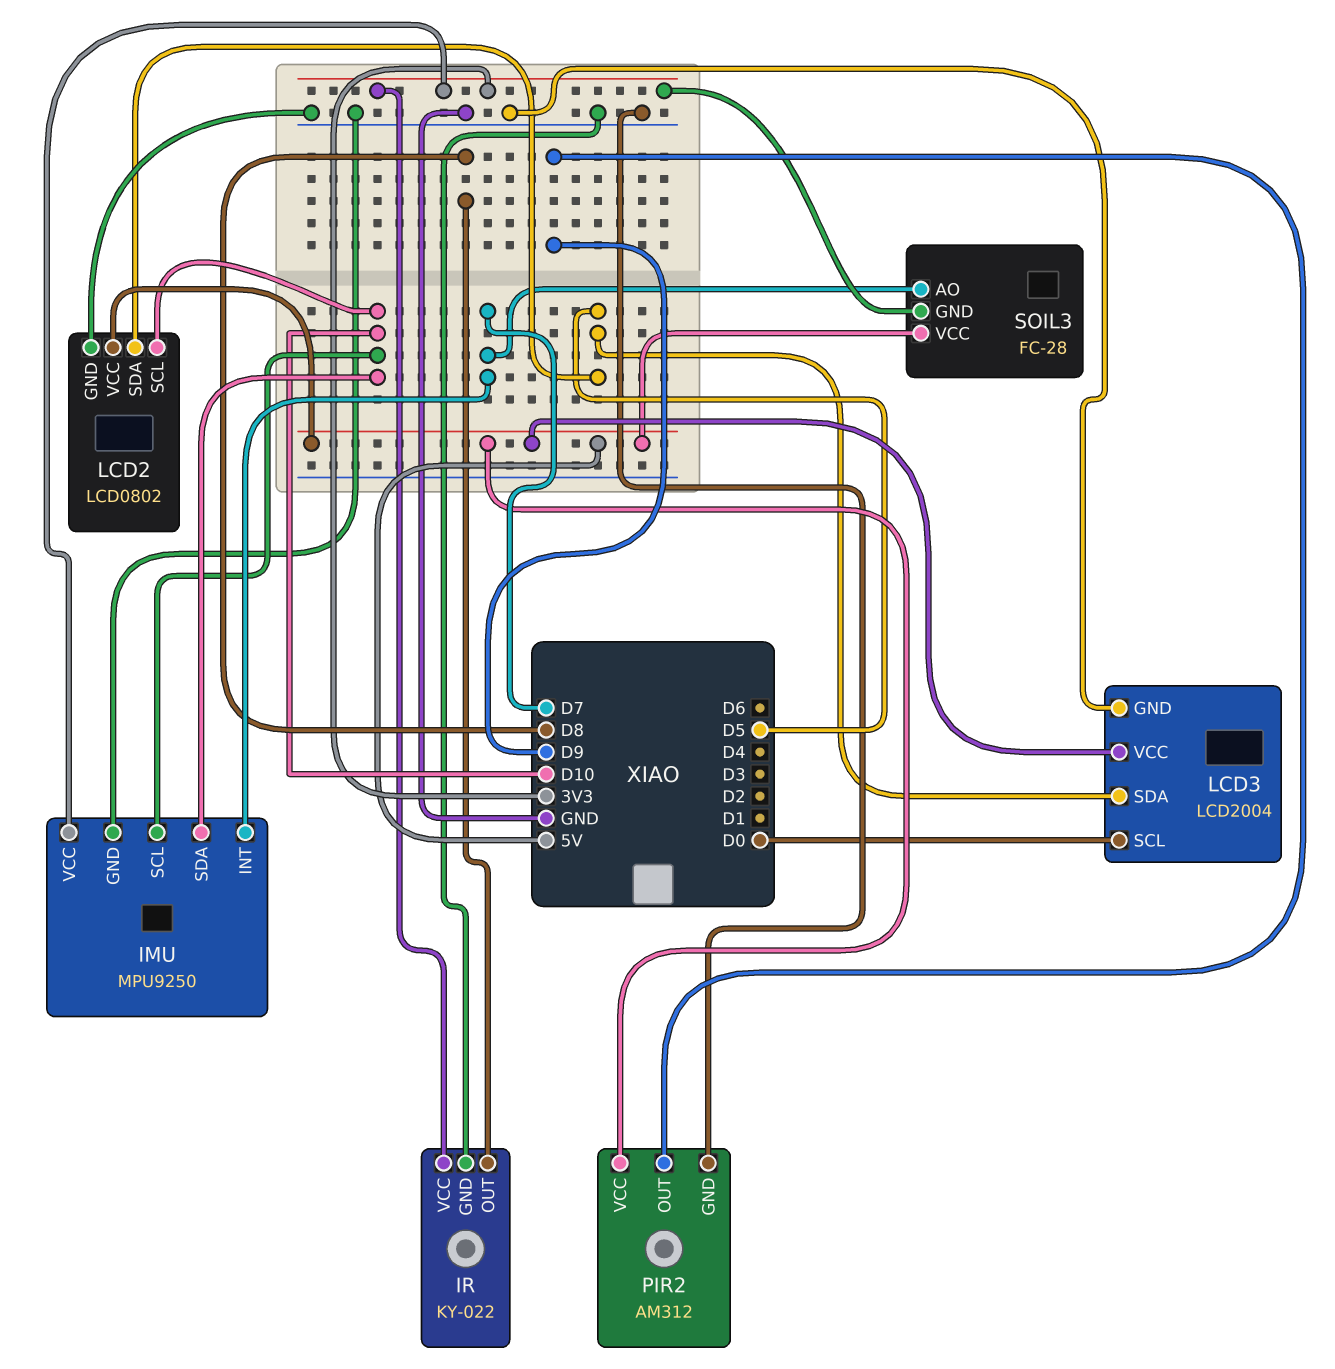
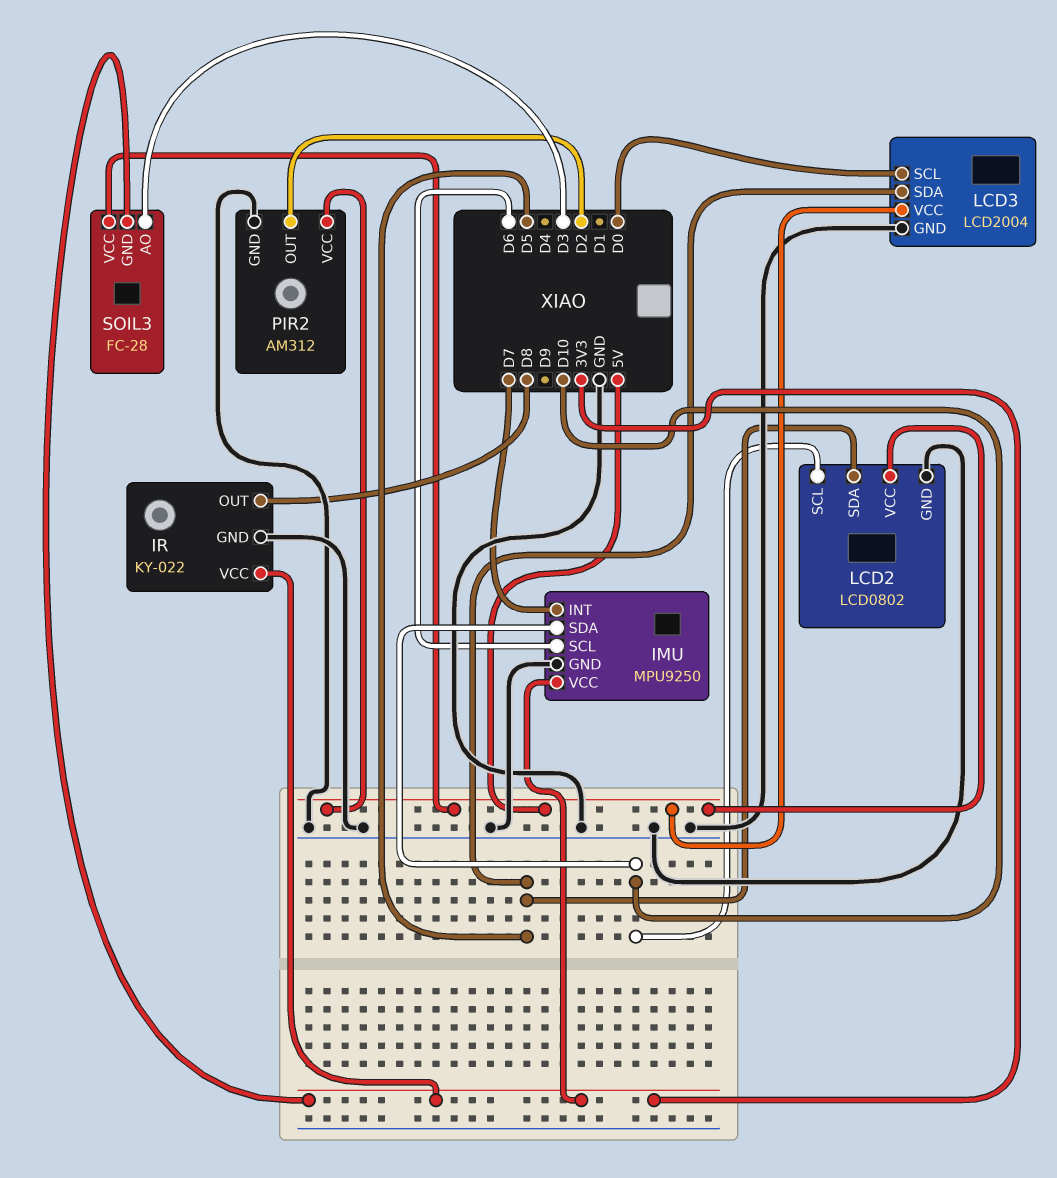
IMU pin SCL: D10 -> D6
PIR2 pin OUT: D9 -> D2
SOIL3 pin AO: D7 -> D3

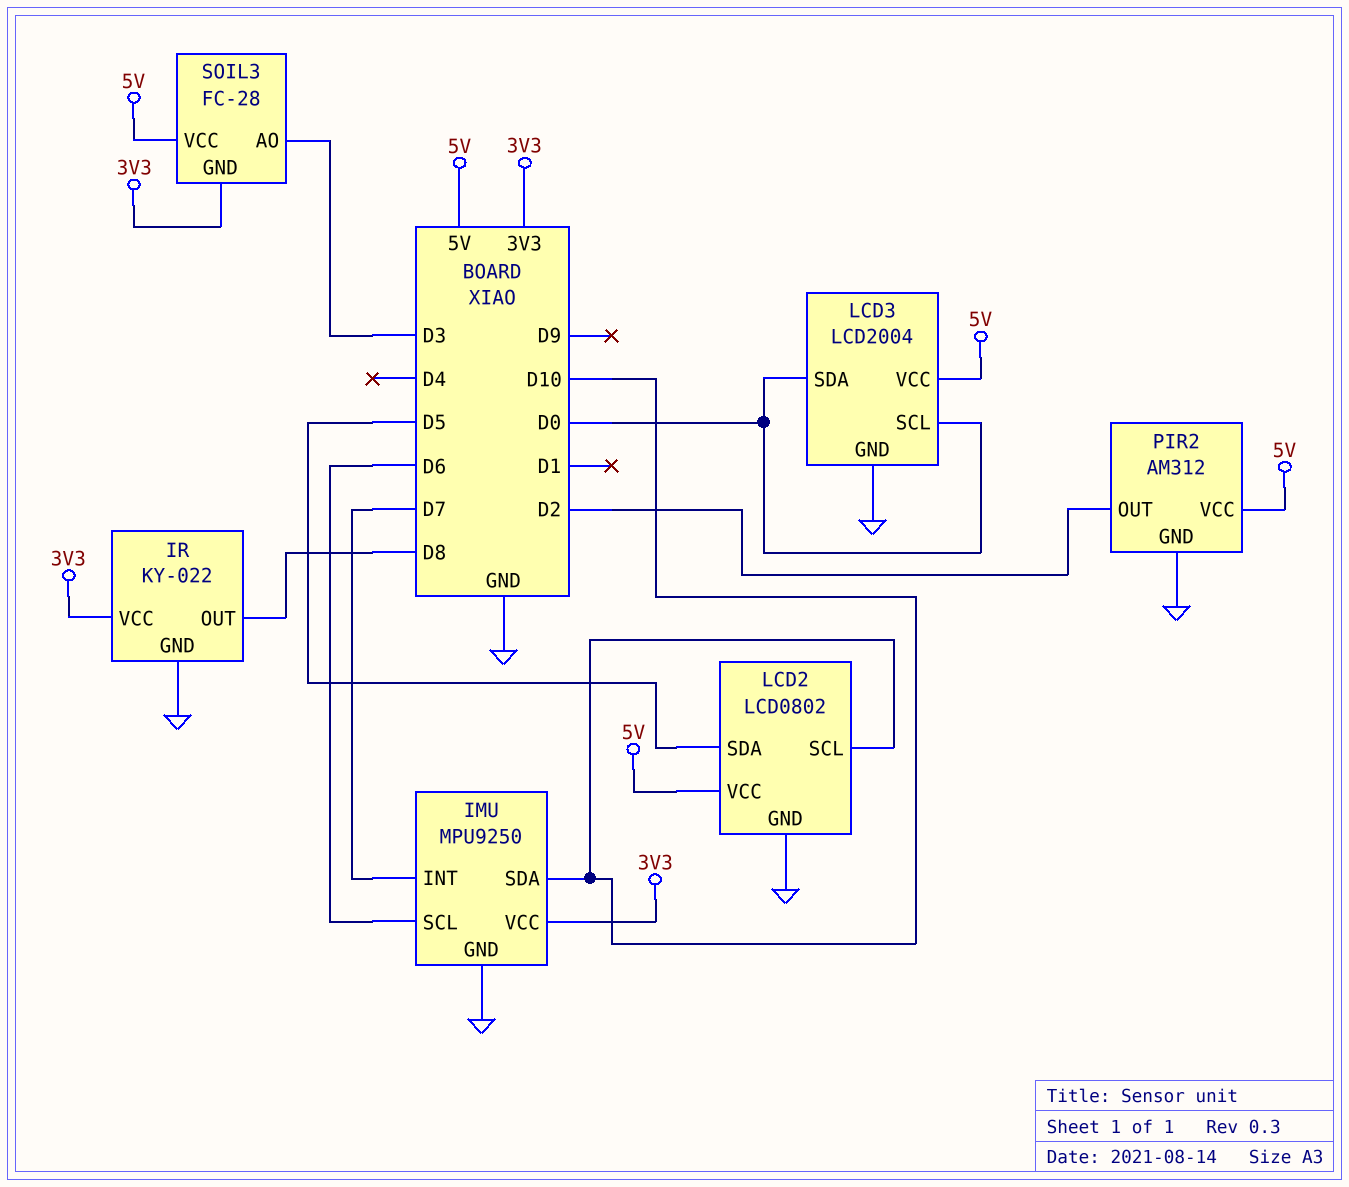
LCD3 pin SDA: D5 -> D0

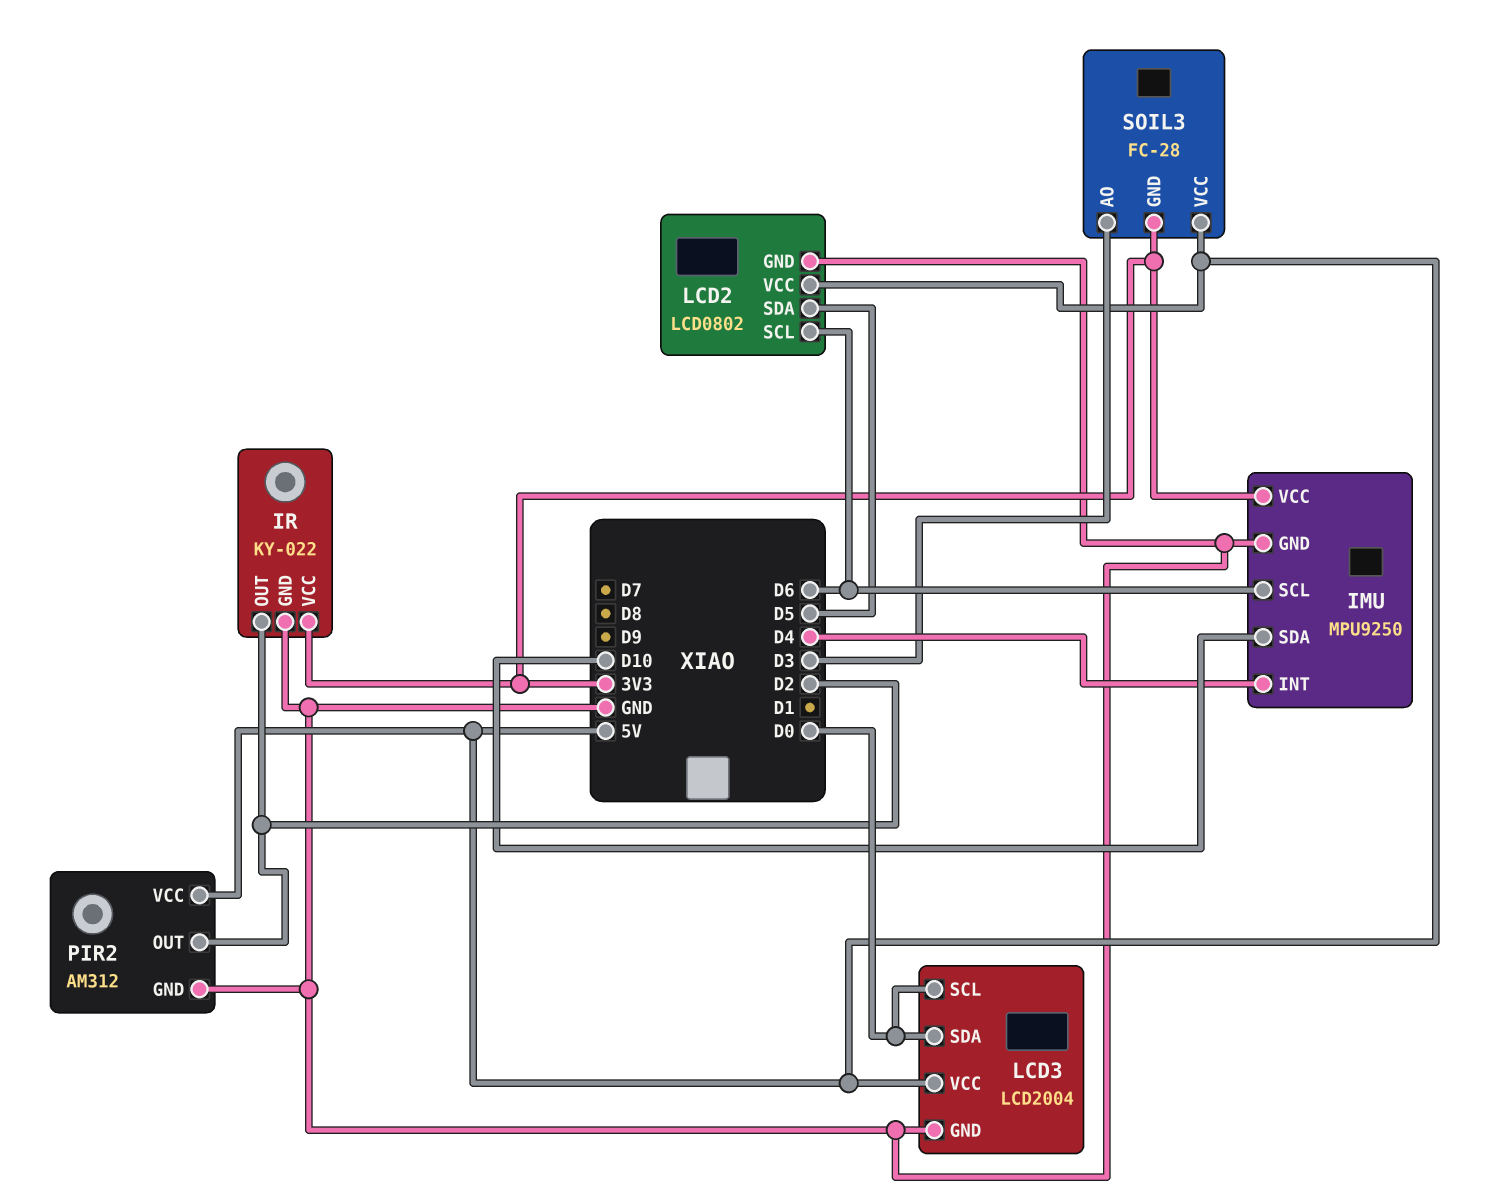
IMU pin INT: D7 -> D4
IR pin OUT: D8 -> D2
LCD2 pin SCL: D10 -> D6

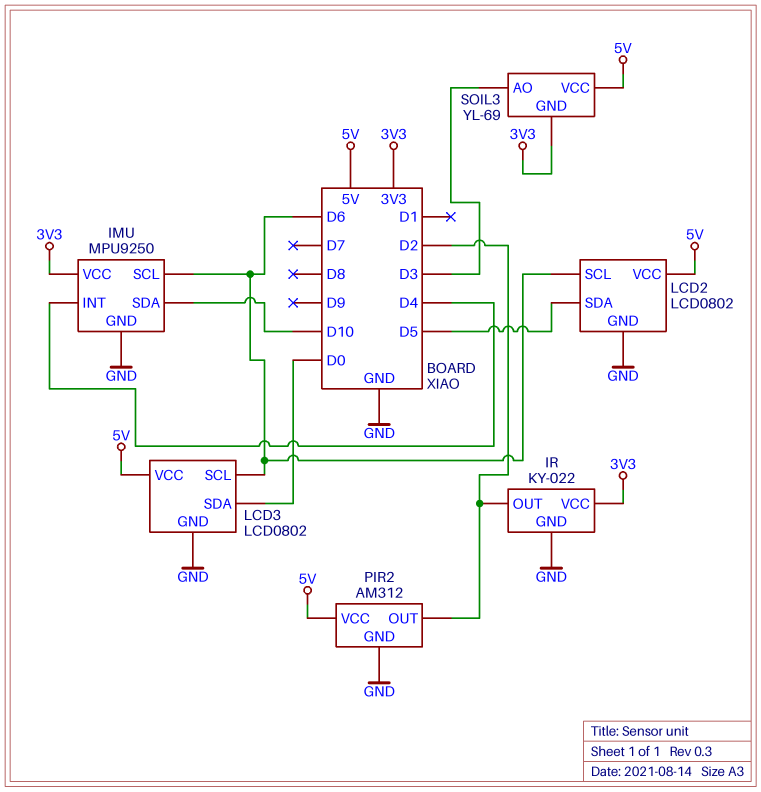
LCD3: LCD2004 -> LCD0802
LCD3 pin SCL: D0 -> D6
SOIL3: FC-28 -> YL-69

